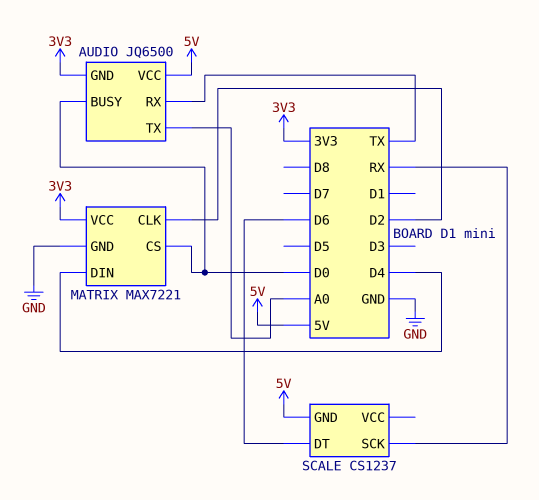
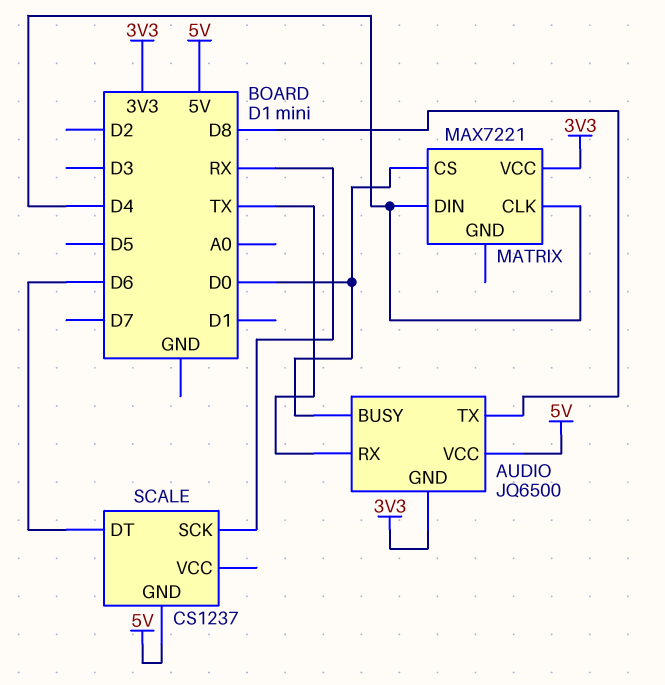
AUDIO pin TX: A0 -> D8
MATRIX pin CLK: D2 -> D4
MATRIX pin GND: GND -> none

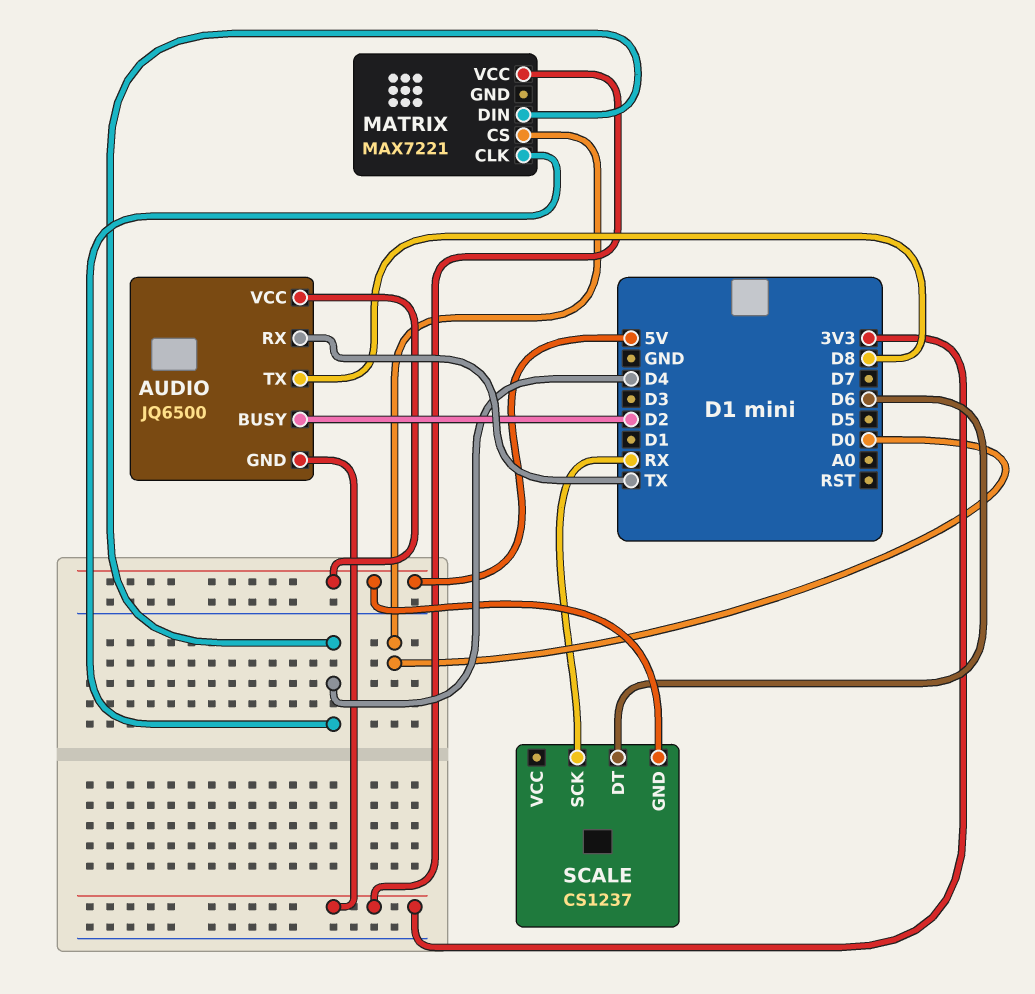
AUDIO pin BUSY: D0 -> D2

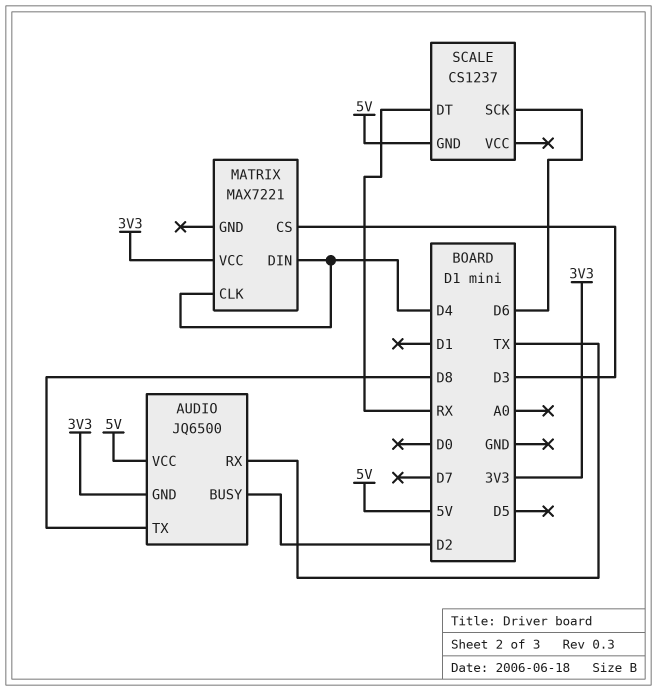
MATRIX pin CS: D0 -> D3
SCALE pin DT: D6 -> RX
SCALE pin SCK: RX -> D6

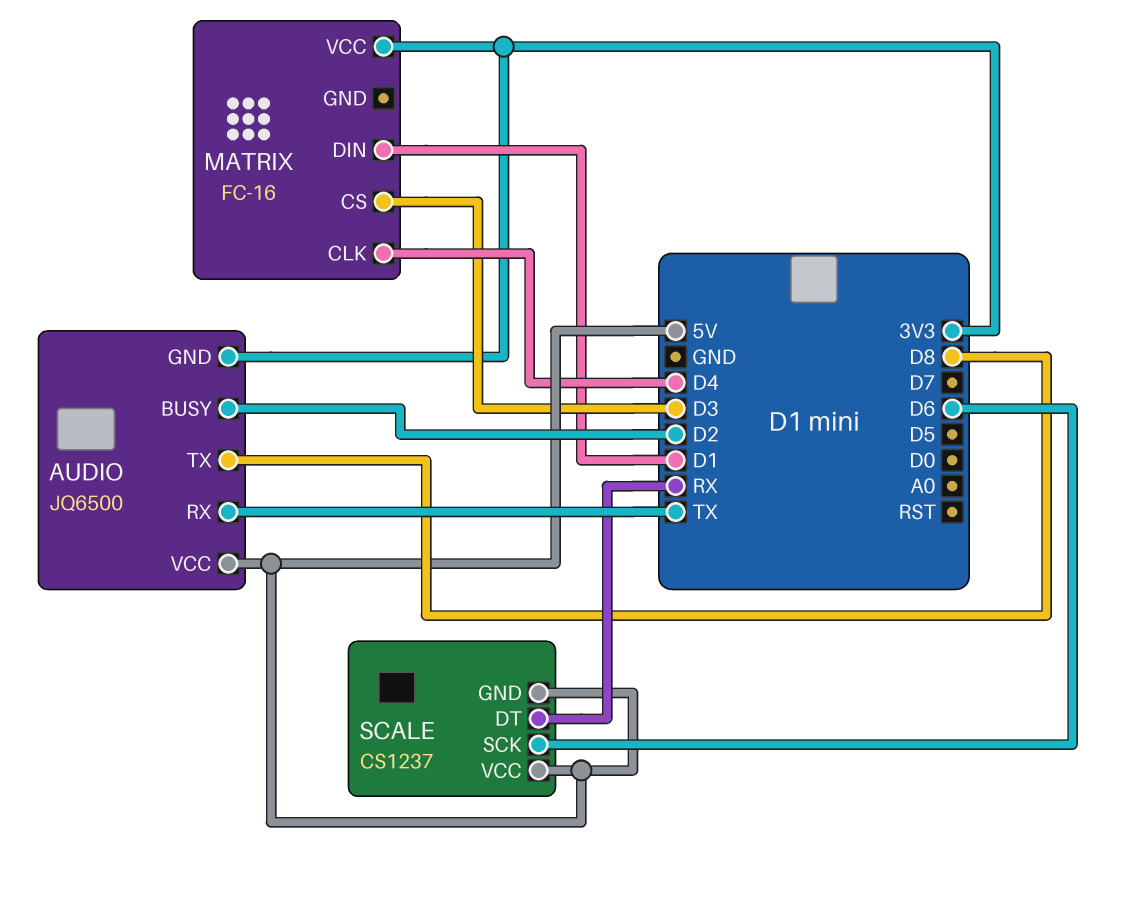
MATRIX: MAX7221 -> FC-16
MATRIX pin DIN: D4 -> D1
SCALE pin VCC: none -> 5V

